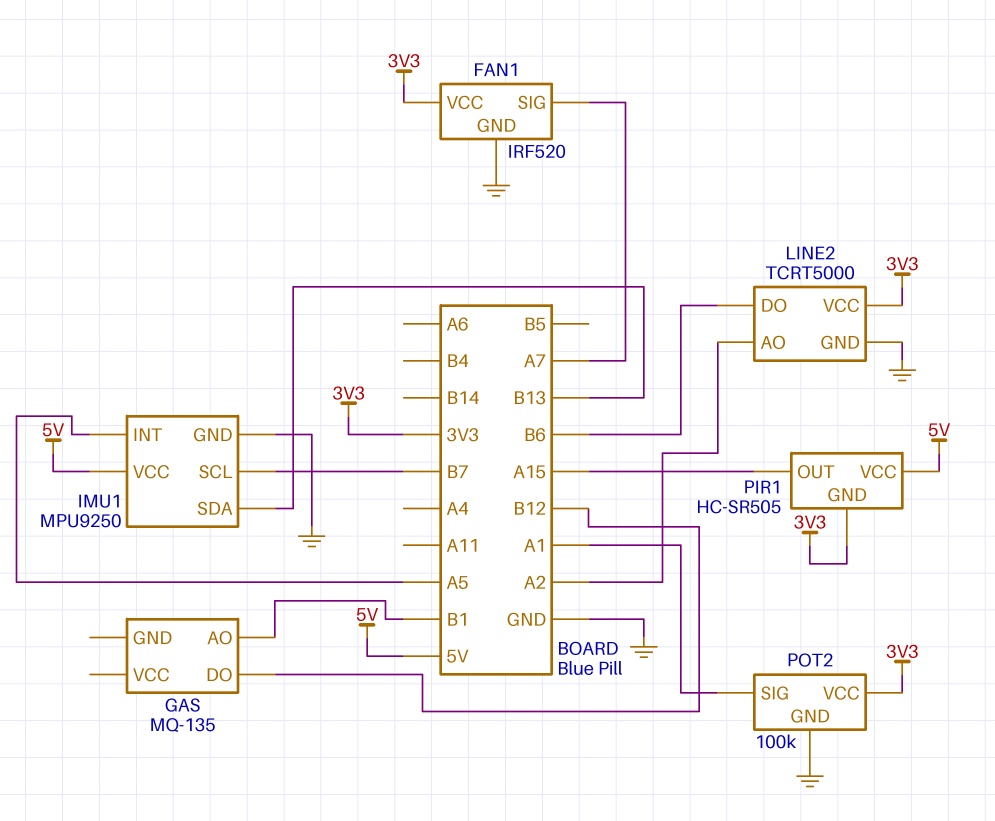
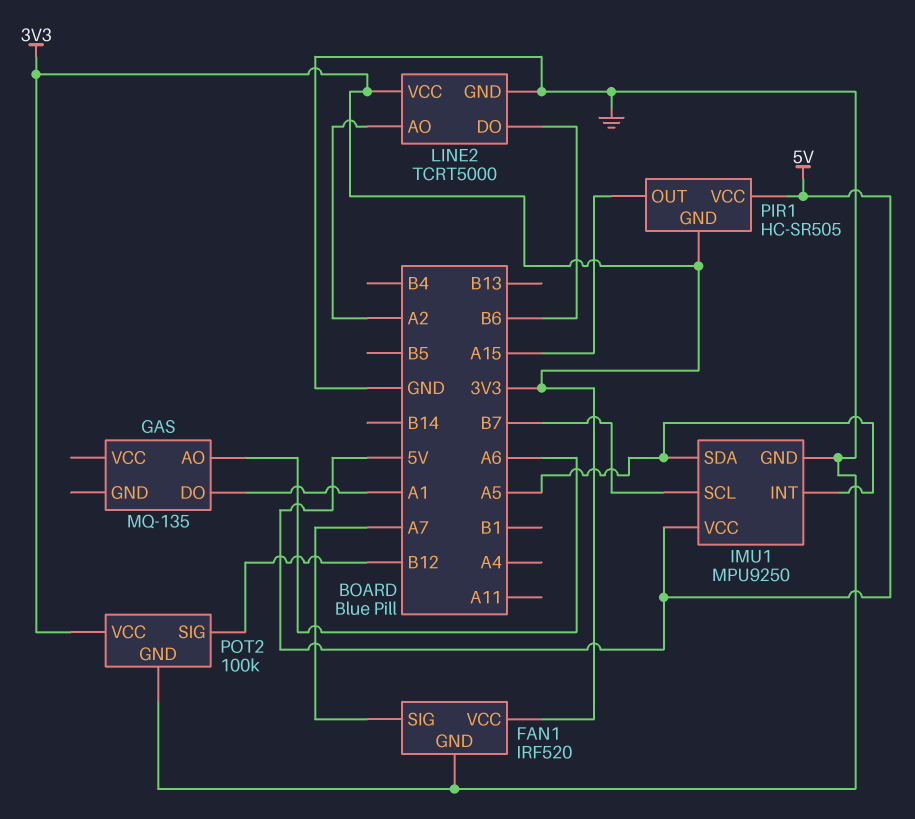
GAS pin AO: B1 -> A6
GAS pin DO: B12 -> A1
IMU1 pin SDA: B13 -> A5
POT2 pin SIG: A1 -> B12

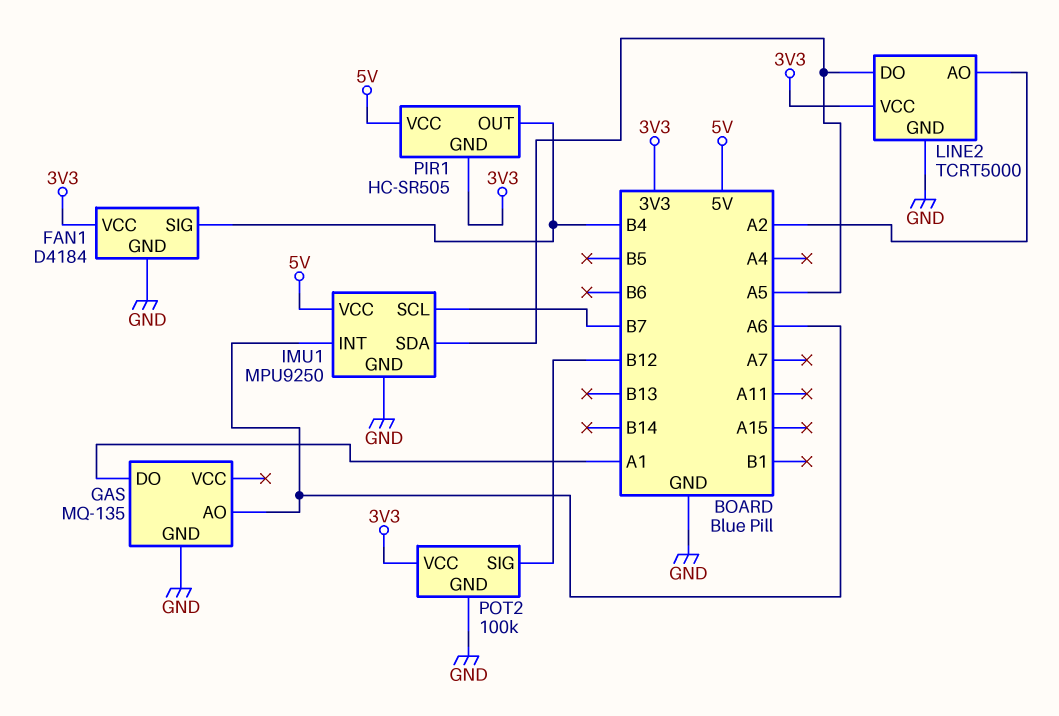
FAN1: IRF520 -> D4184
FAN1 pin SIG: A7 -> B4
GAS pin GND: none -> GND
IMU1 pin INT: A5 -> A6
LINE2 pin DO: B6 -> A5
PIR1 pin OUT: A15 -> B4

